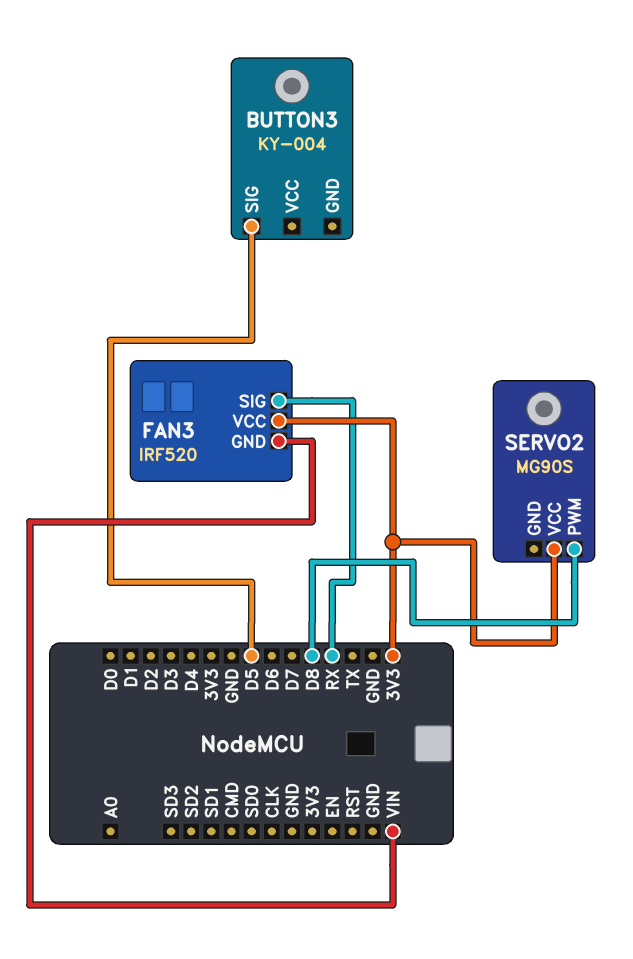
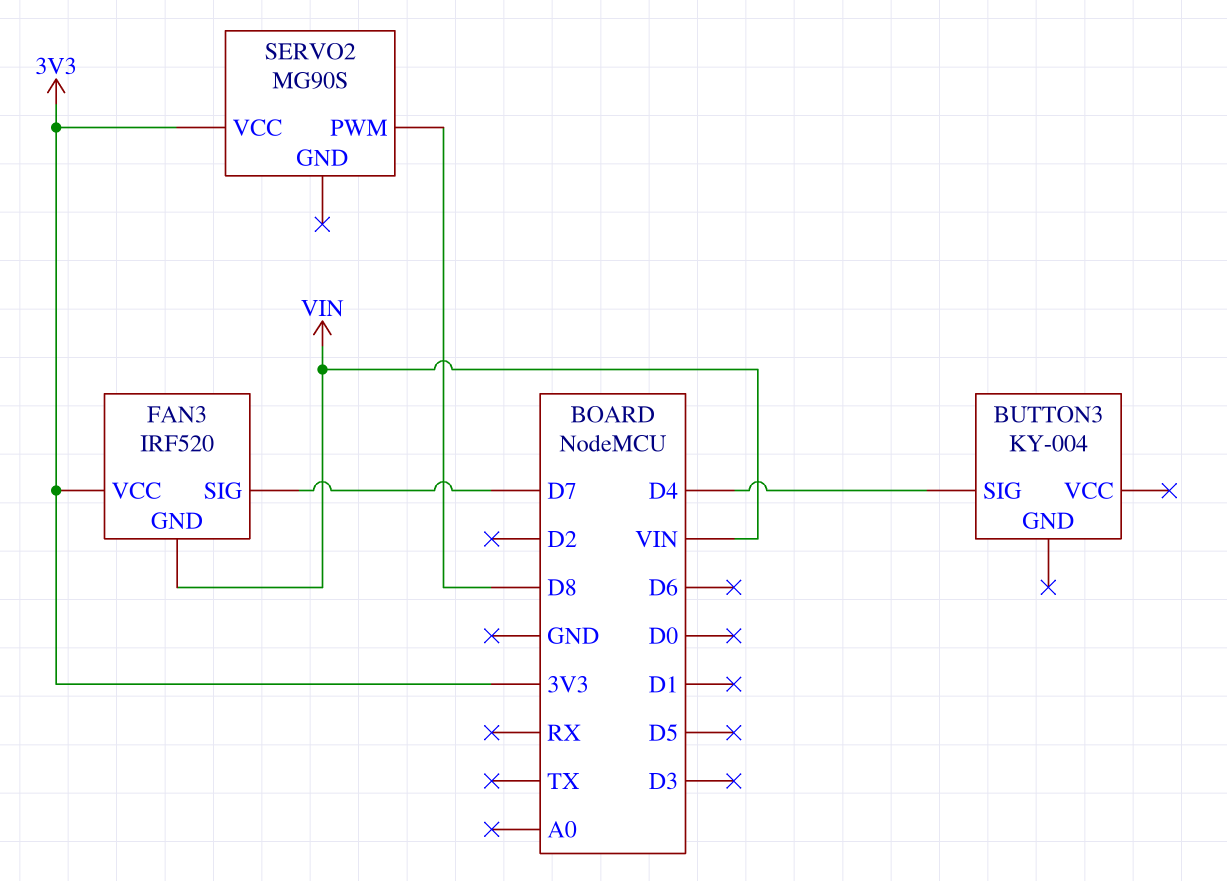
BUTTON3 pin SIG: D5 -> D4
FAN3 pin SIG: RX -> D7

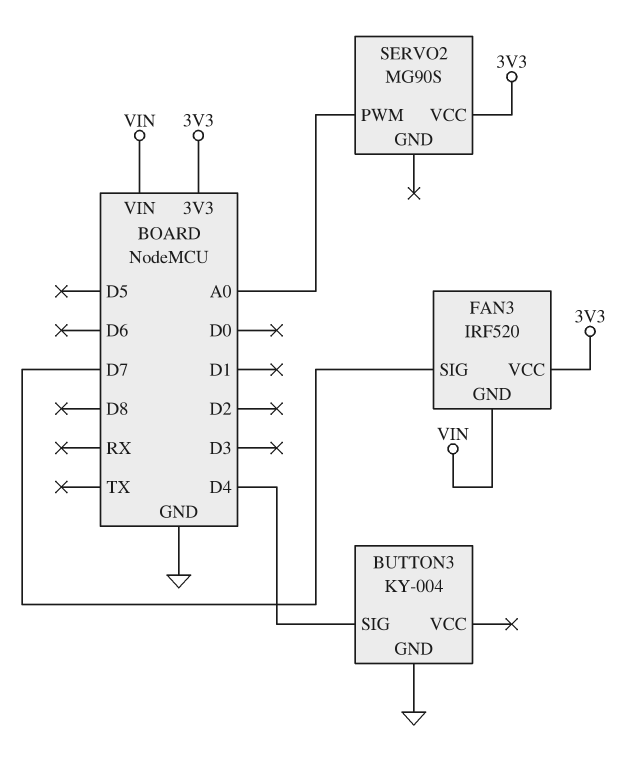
BUTTON3 pin GND: none -> GND
SERVO2 pin PWM: D8 -> A0

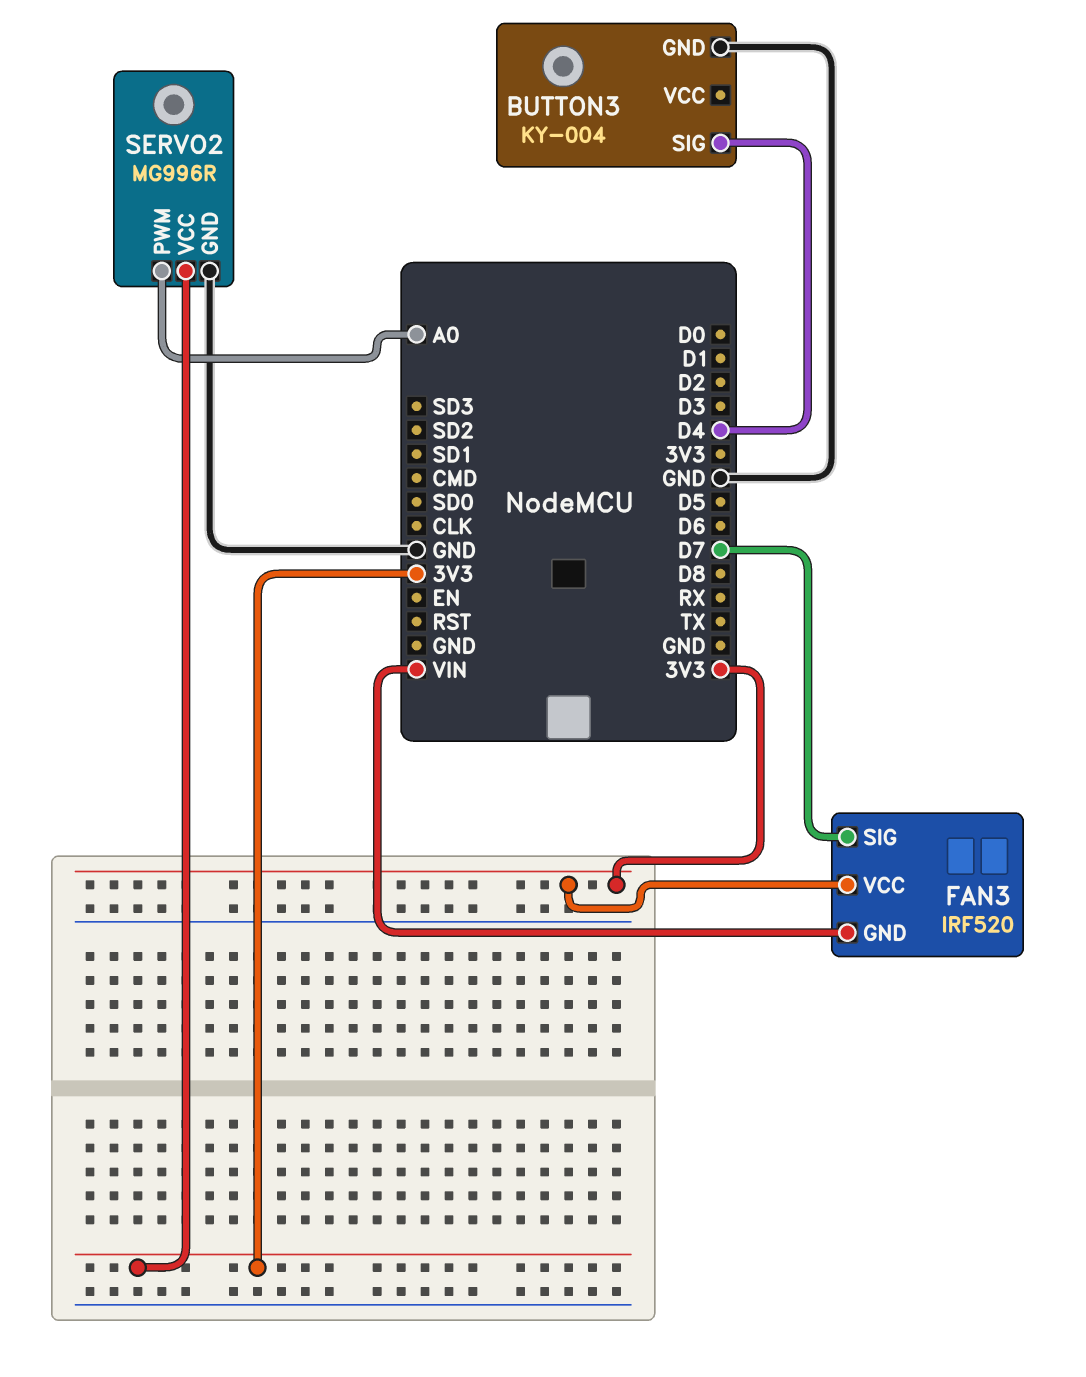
SERVO2: MG90S -> MG996R
SERVO2 pin GND: none -> GND

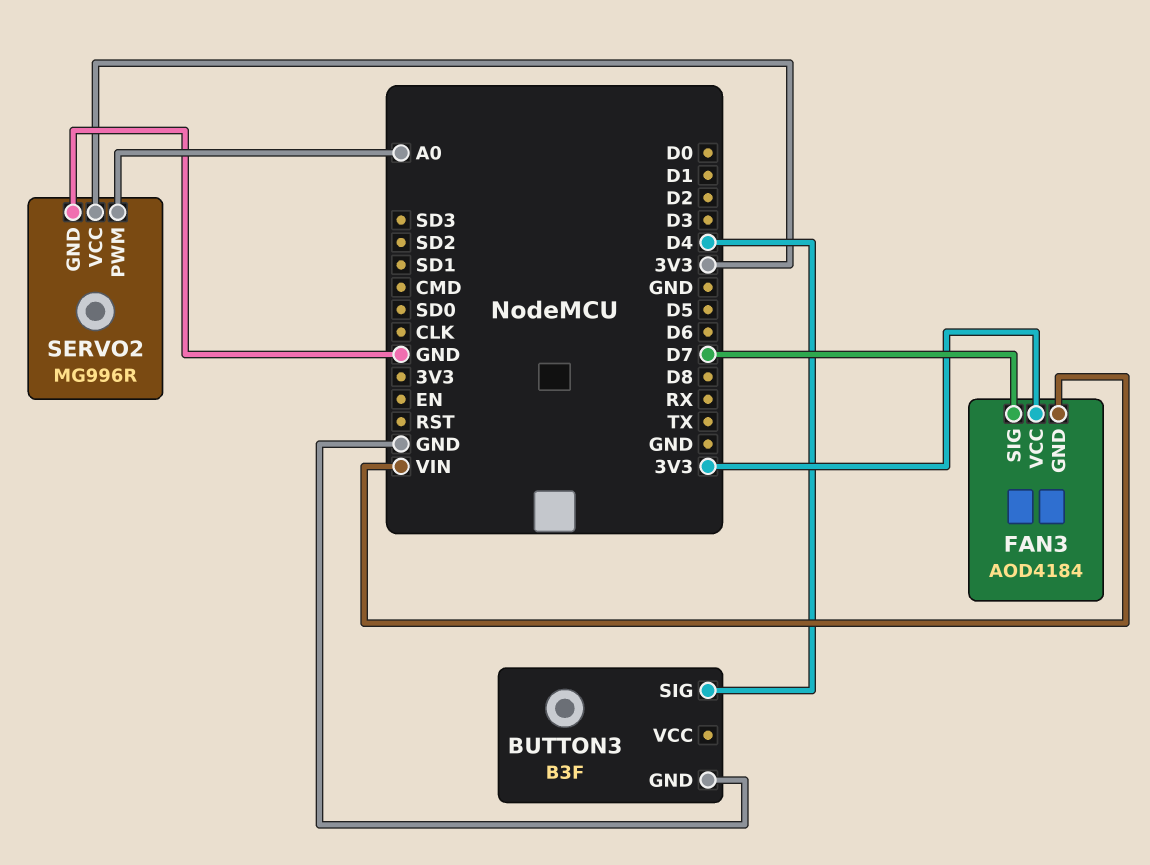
BUTTON3: KY-004 -> B3F
FAN3: IRF520 -> AOD4184

